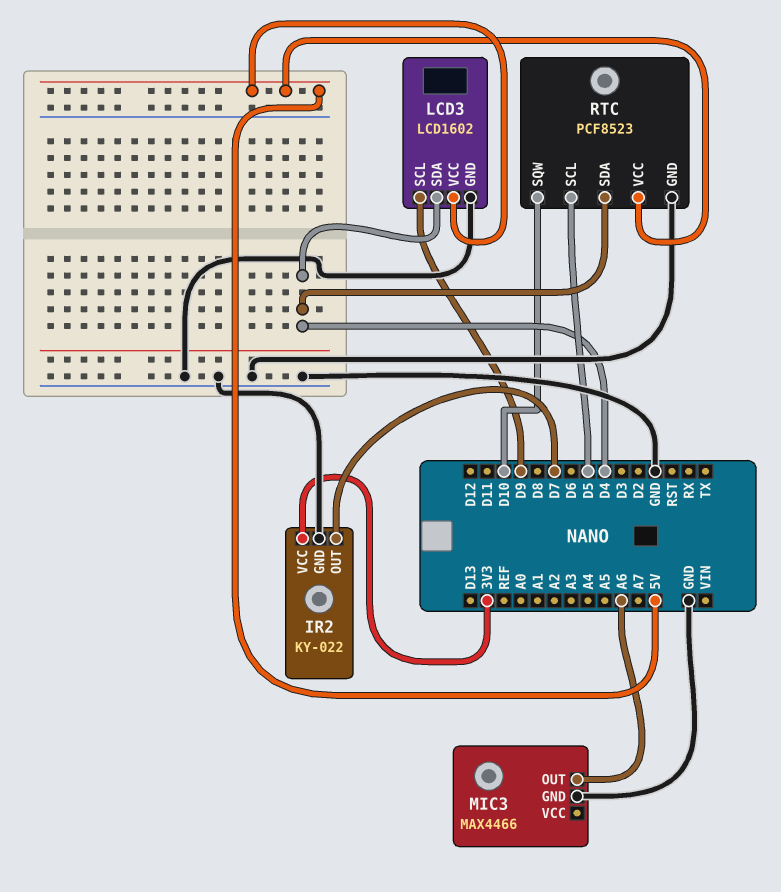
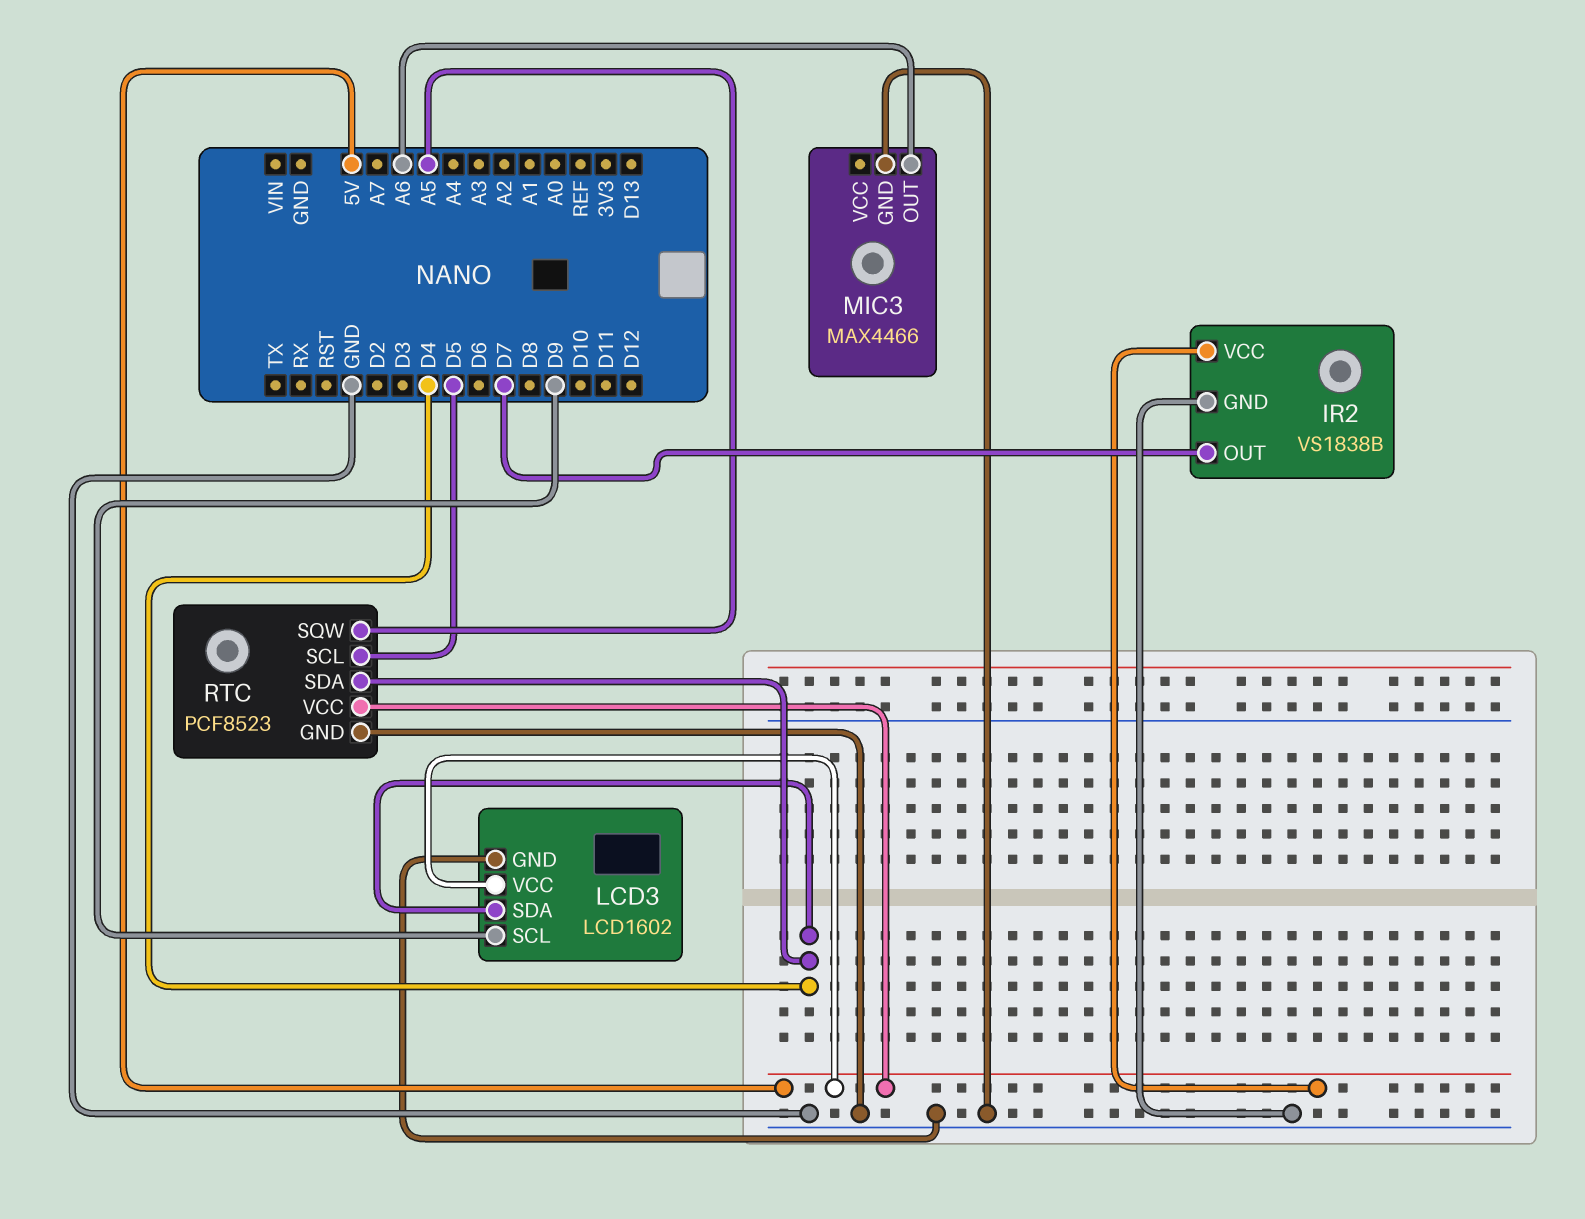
IR2: KY-022 -> VS1838B
IR2 pin VCC: 3V3 -> 5V
RTC pin SQW: D10 -> A5

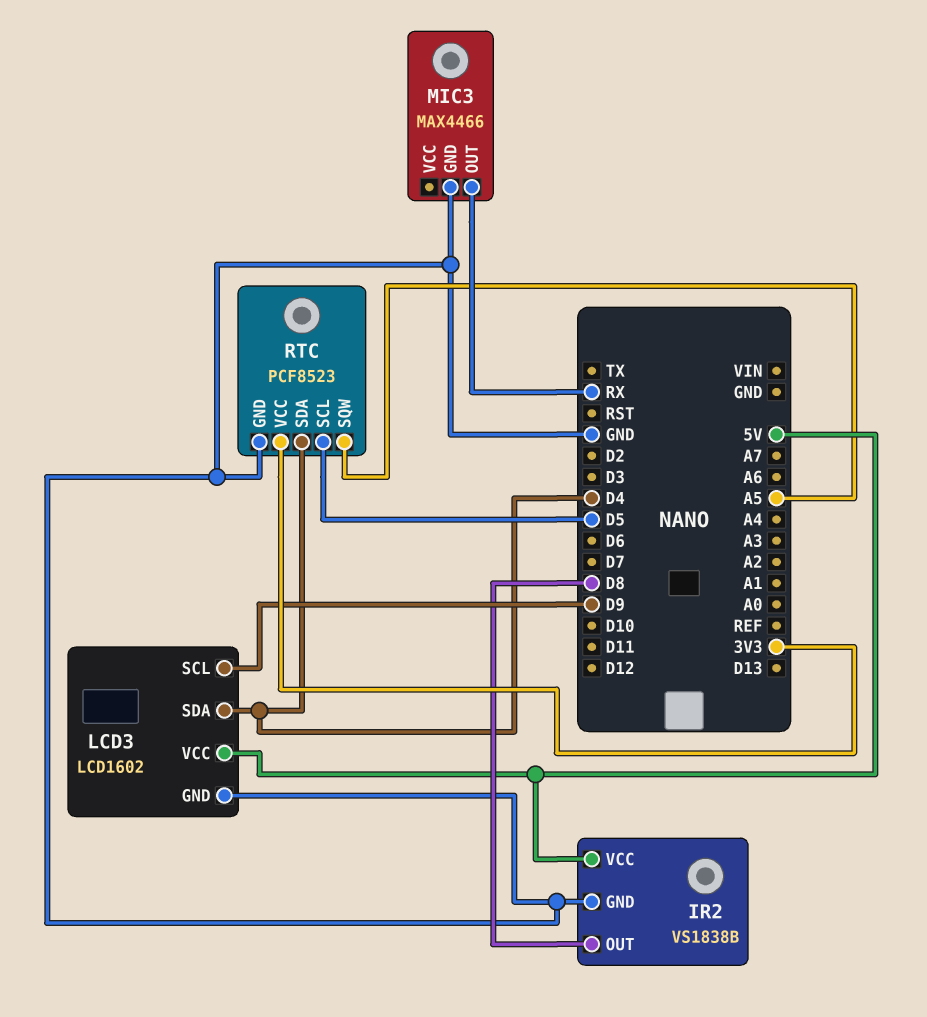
IR2 pin OUT: D7 -> D8
MIC3 pin OUT: A6 -> RX
RTC pin VCC: 5V -> 3V3

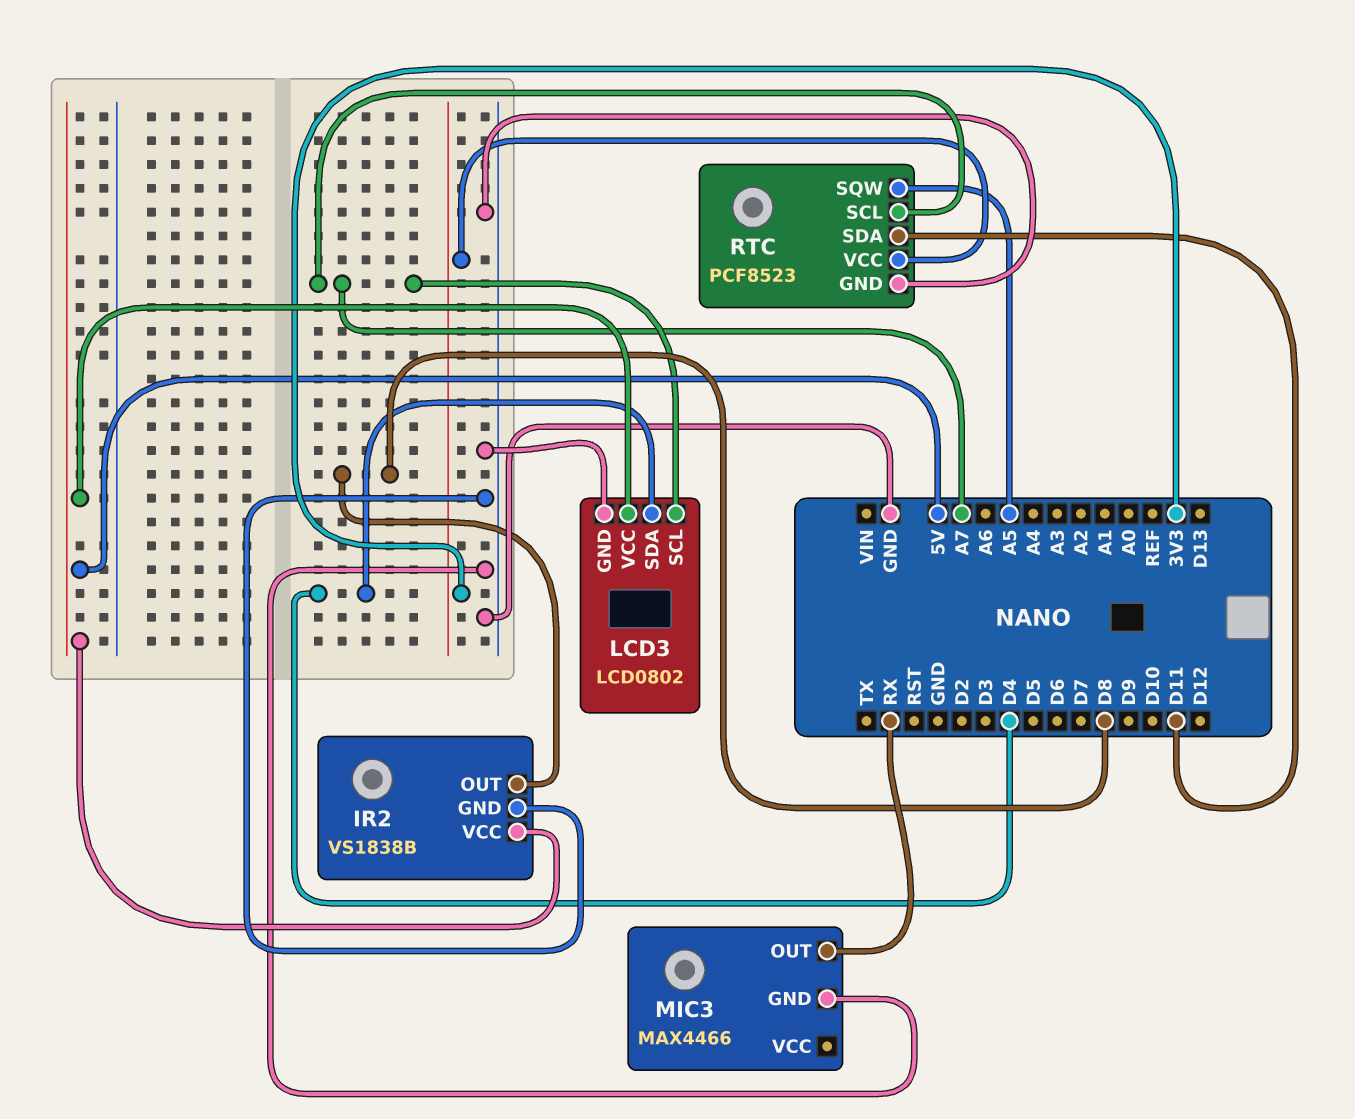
LCD3: LCD1602 -> LCD0802
LCD3 pin SCL: D9 -> A7
RTC pin SCL: D5 -> A7
RTC pin SDA: D4 -> D11

